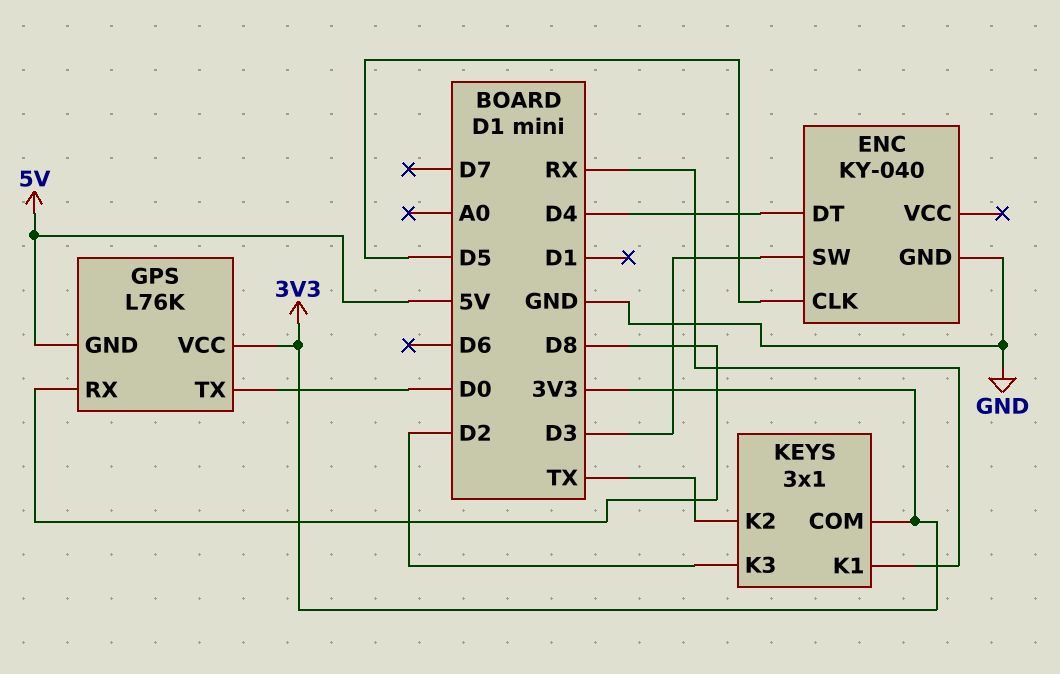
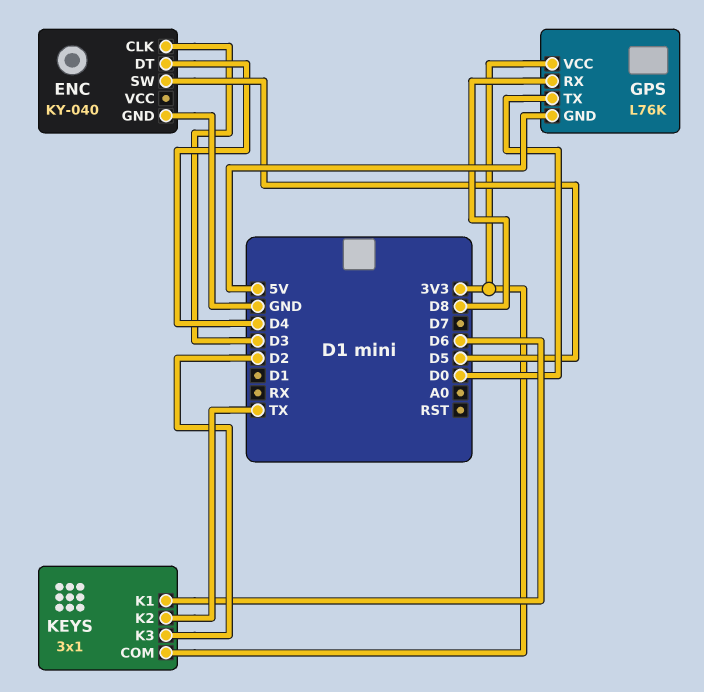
ENC pin CLK: D5 -> D3
ENC pin SW: D3 -> D5
KEYS pin K1: RX -> D6

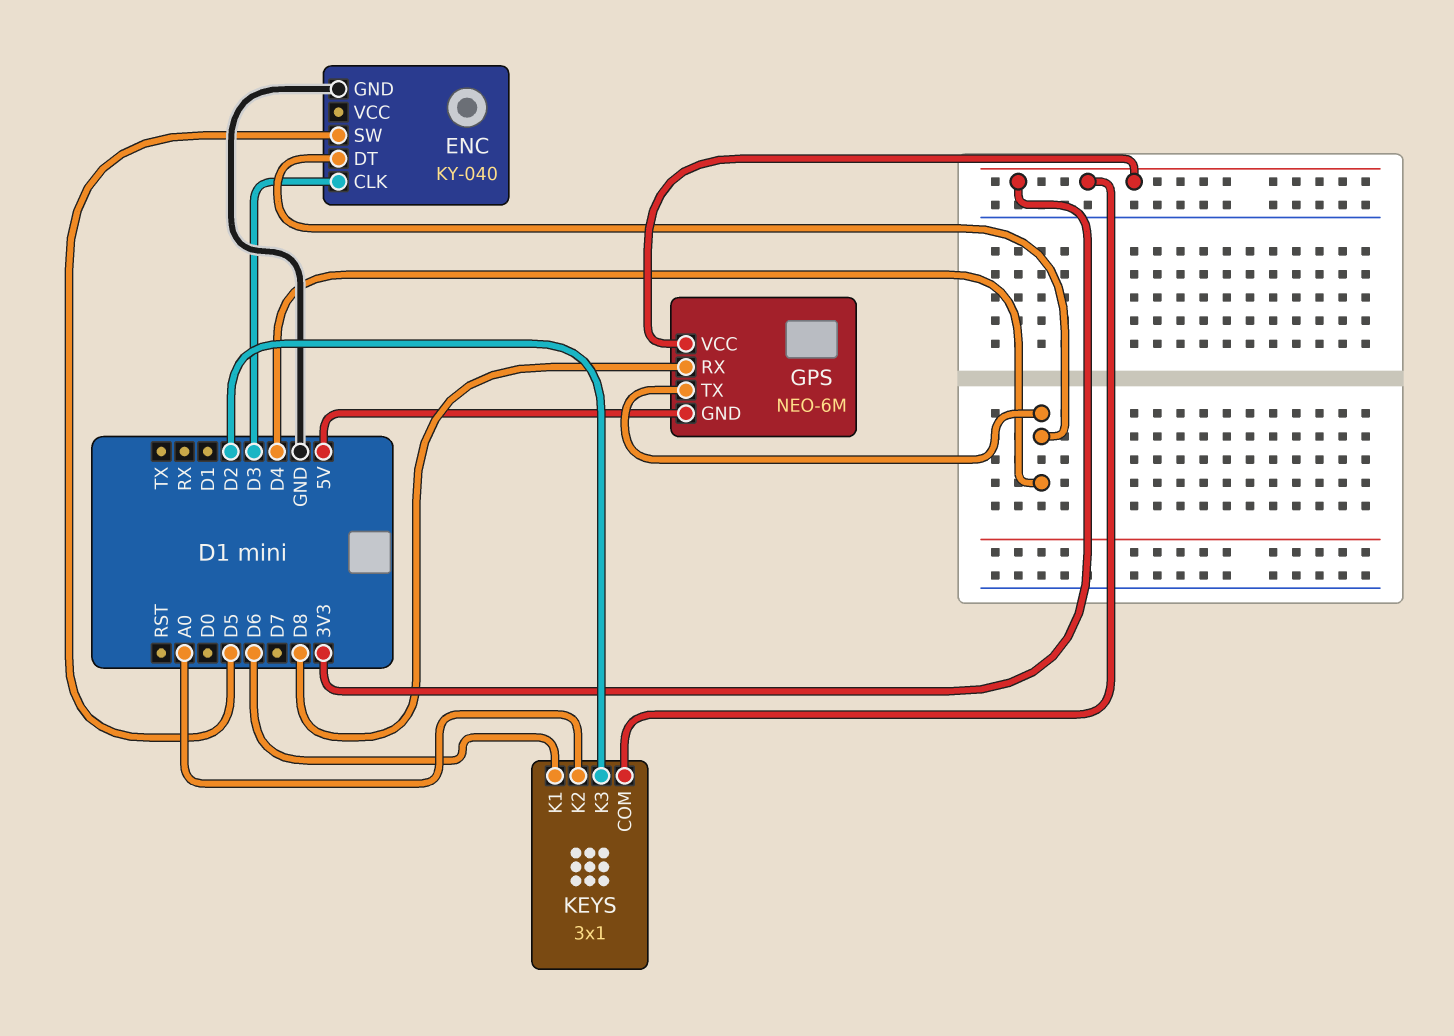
GPS: L76K -> NEO-6M
GPS pin TX: D0 -> D4
KEYS pin K2: TX -> A0

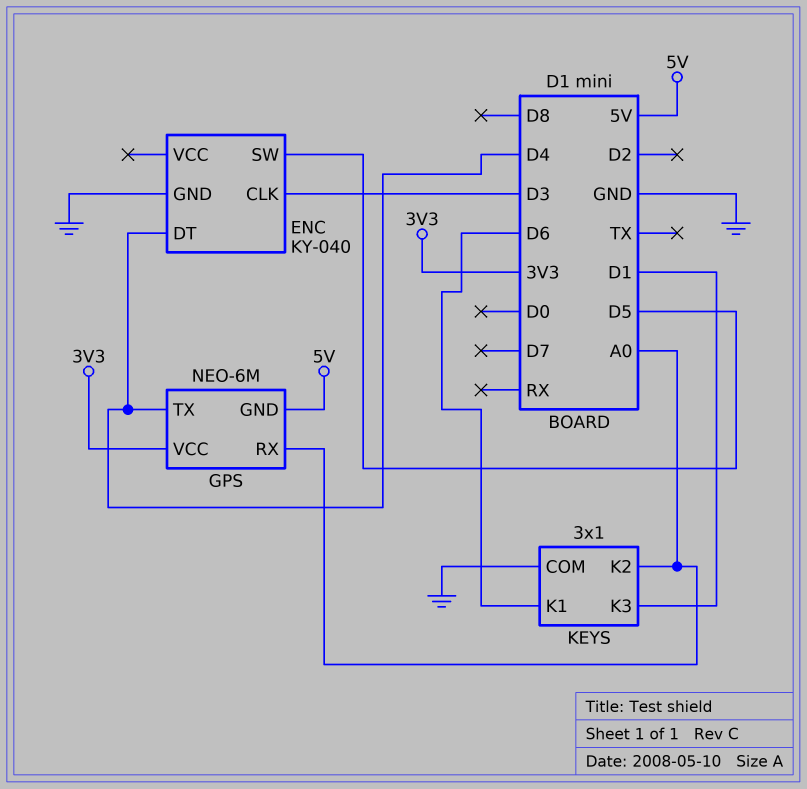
GPS pin RX: D8 -> A0
KEYS pin COM: 3V3 -> GND
KEYS pin K3: D2 -> D1

